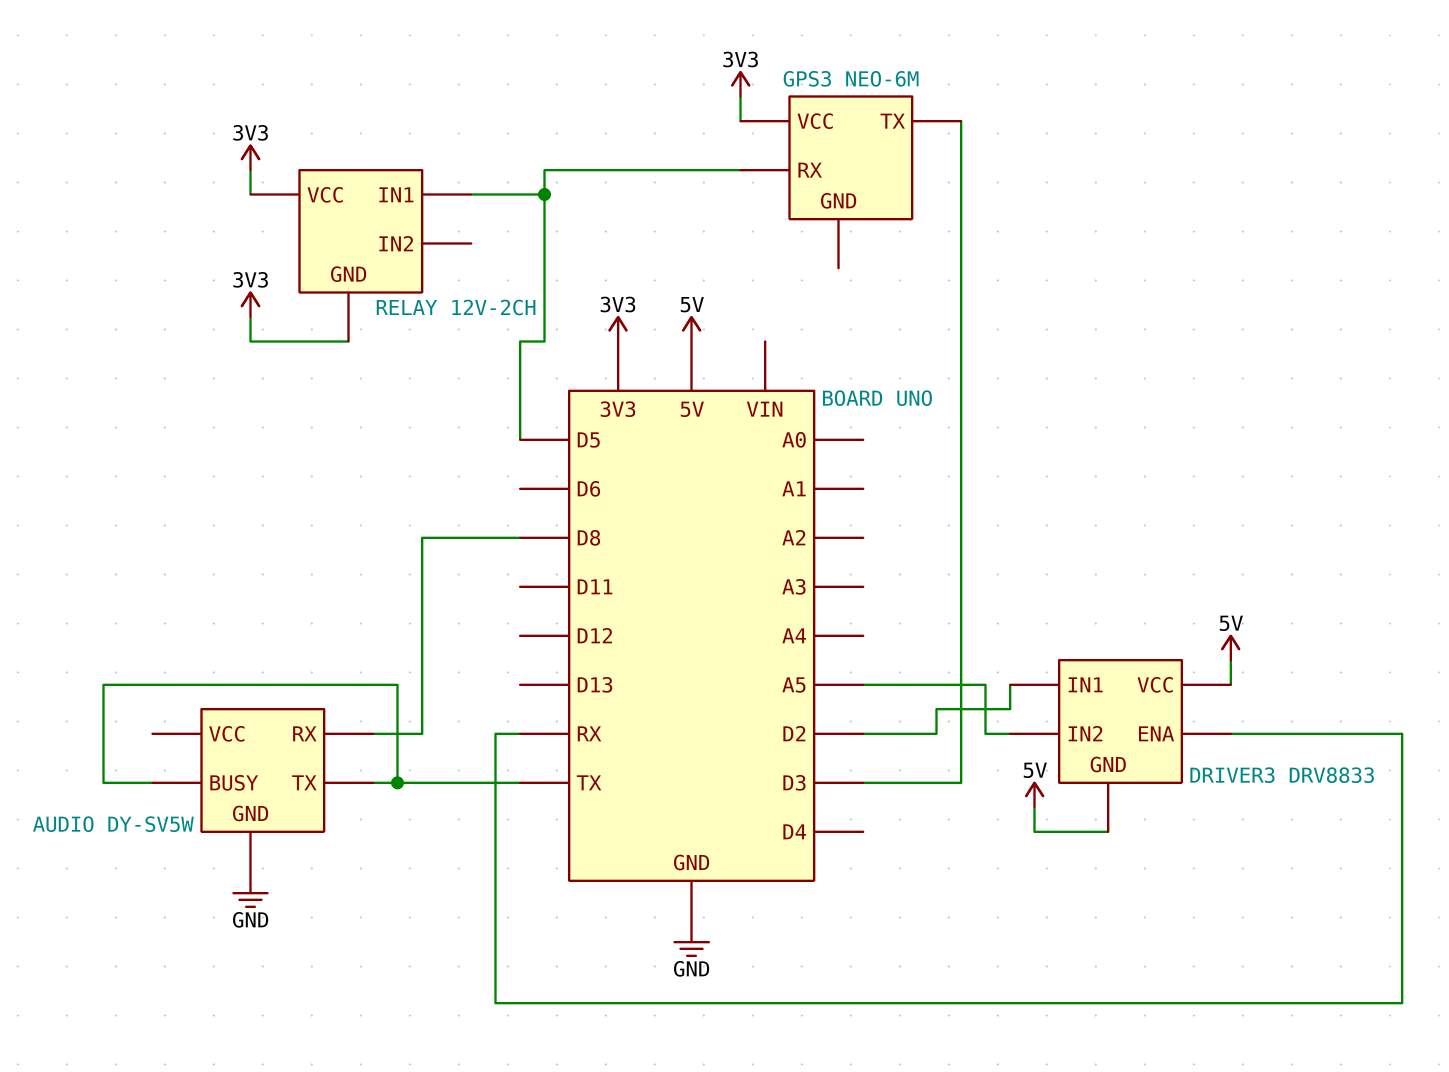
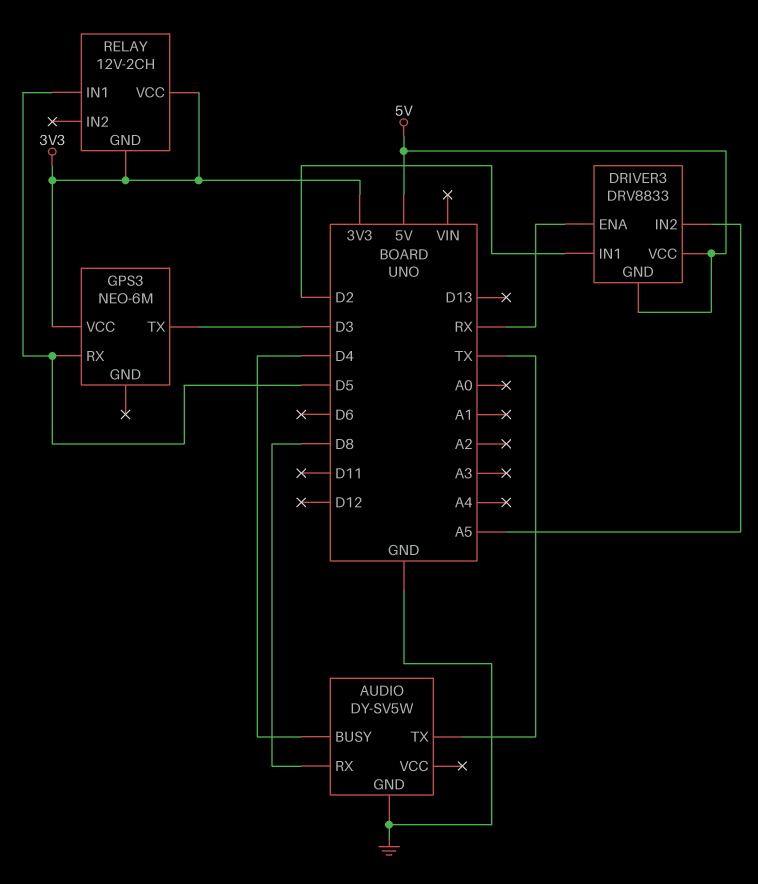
AUDIO pin BUSY: TX -> D4

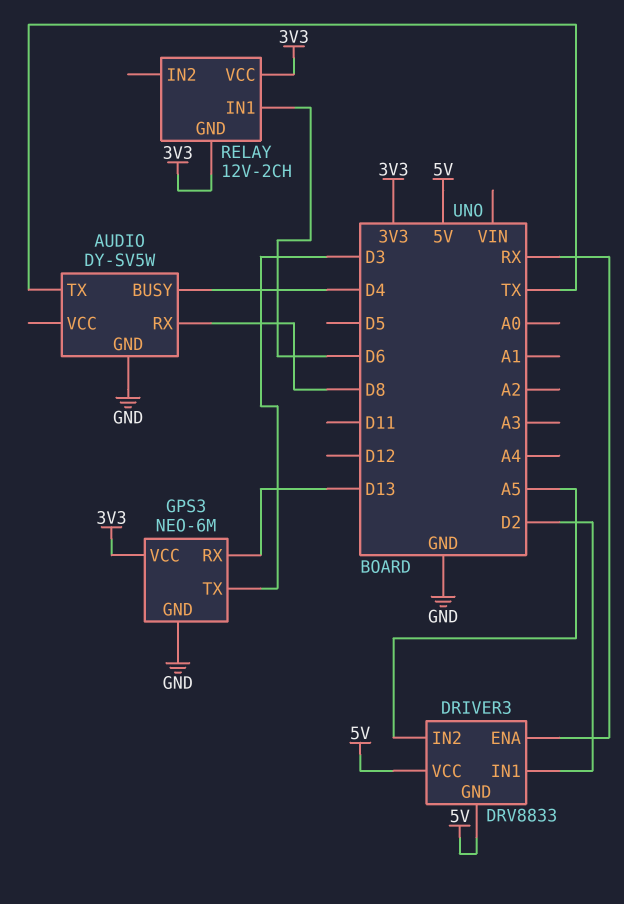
GPS3 pin GND: none -> GND
GPS3 pin RX: D5 -> D13
RELAY pin IN1: D5 -> D6

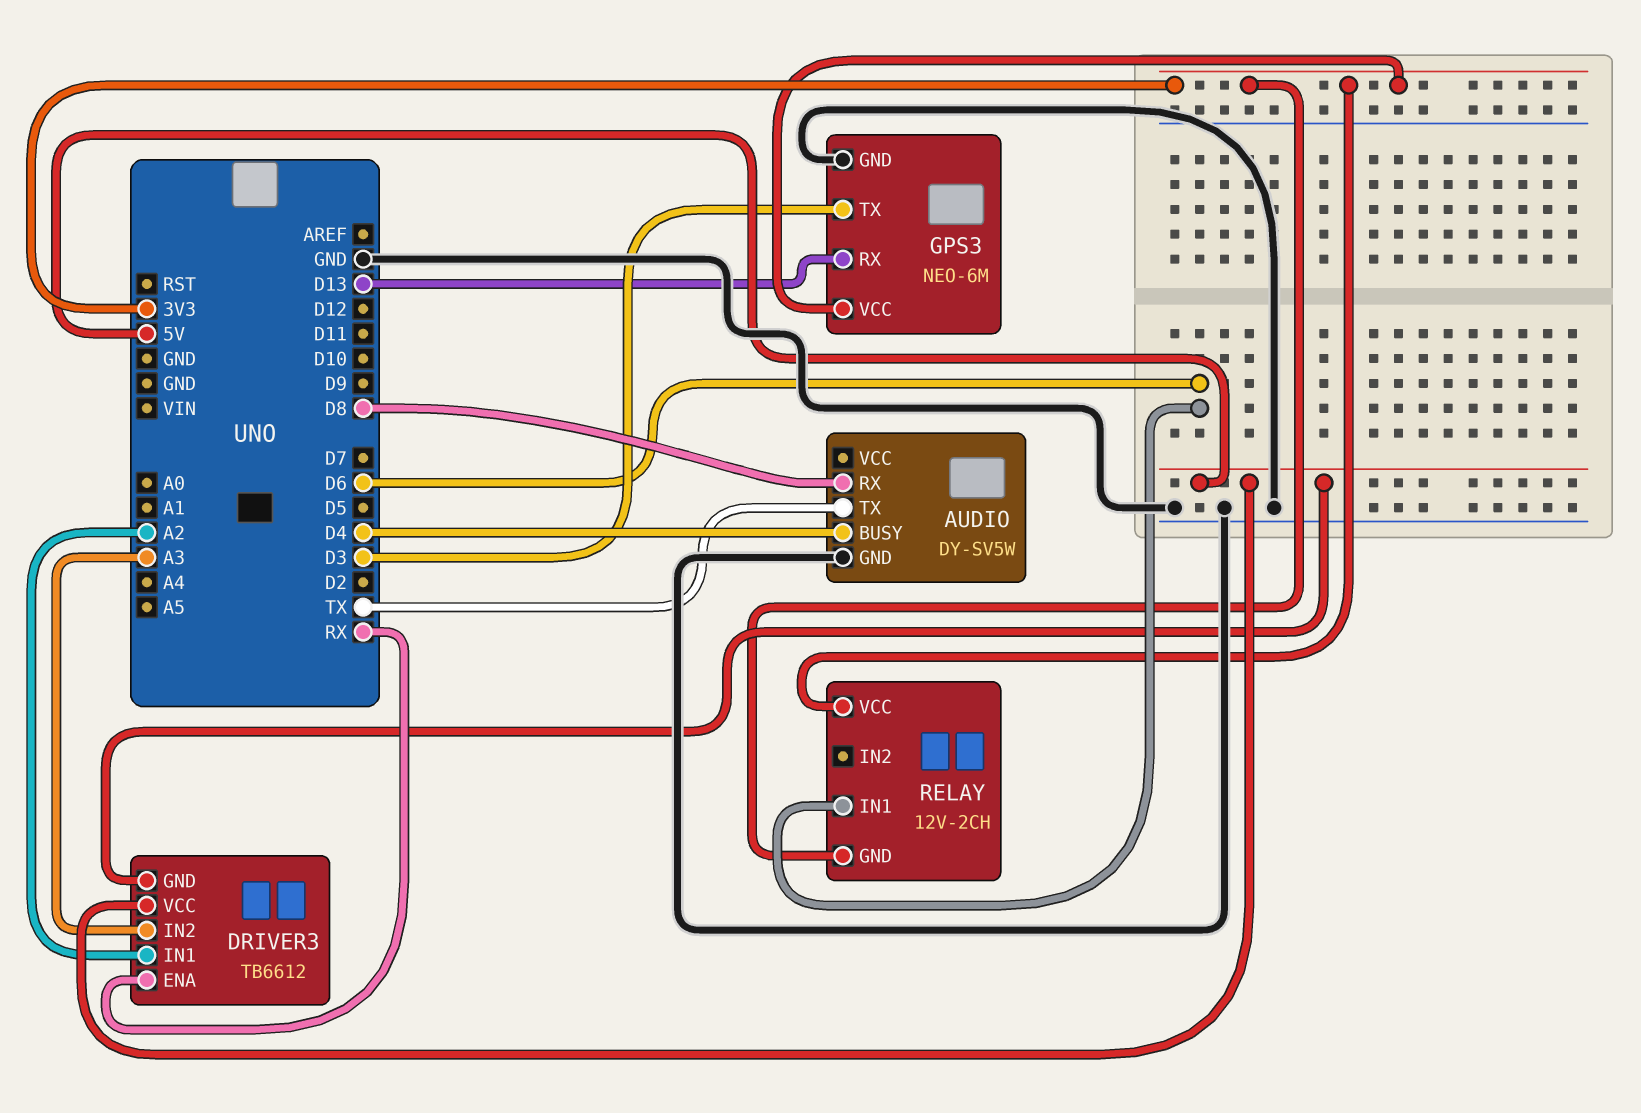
DRIVER3: DRV8833 -> TB6612
DRIVER3 pin IN1: D2 -> A2
DRIVER3 pin IN2: A5 -> A3

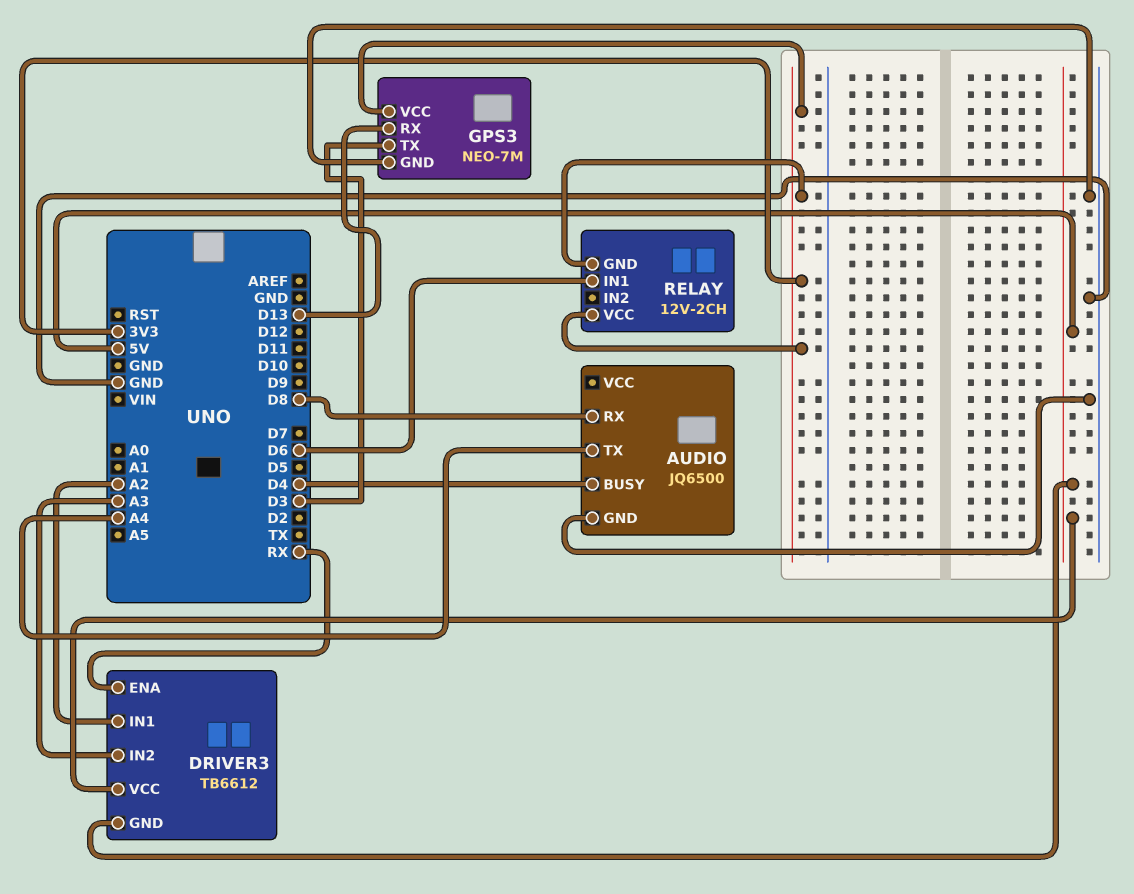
AUDIO: DY-SV5W -> JQ6500
AUDIO pin TX: TX -> A4
GPS3: NEO-6M -> NEO-7M

